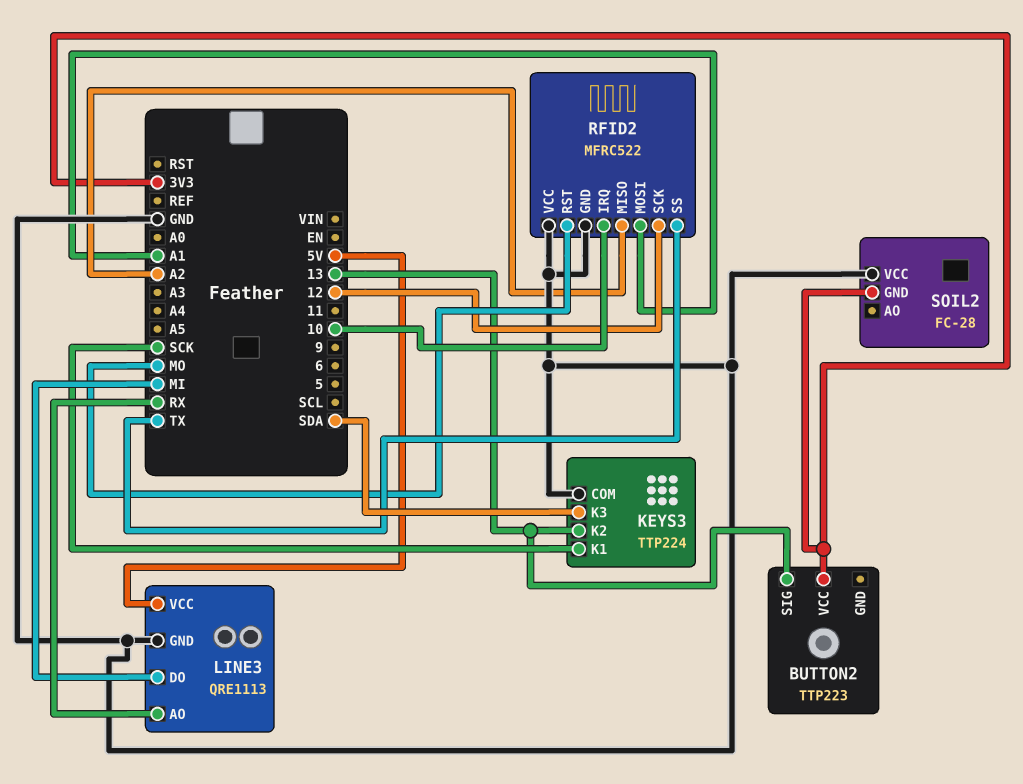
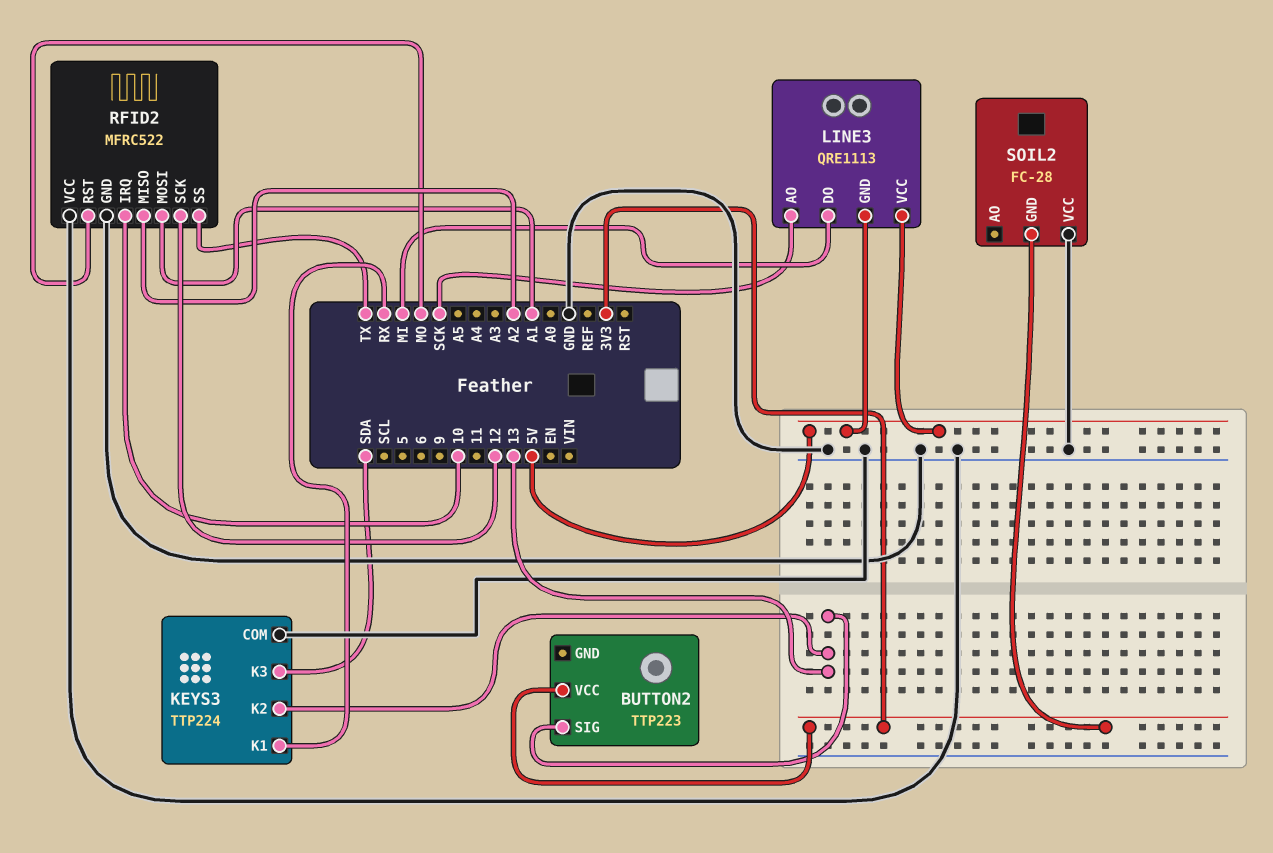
KEYS3 pin K1: SCK -> RX
LINE3 pin AO: RX -> SCK
LINE3 pin GND: GND -> 5V

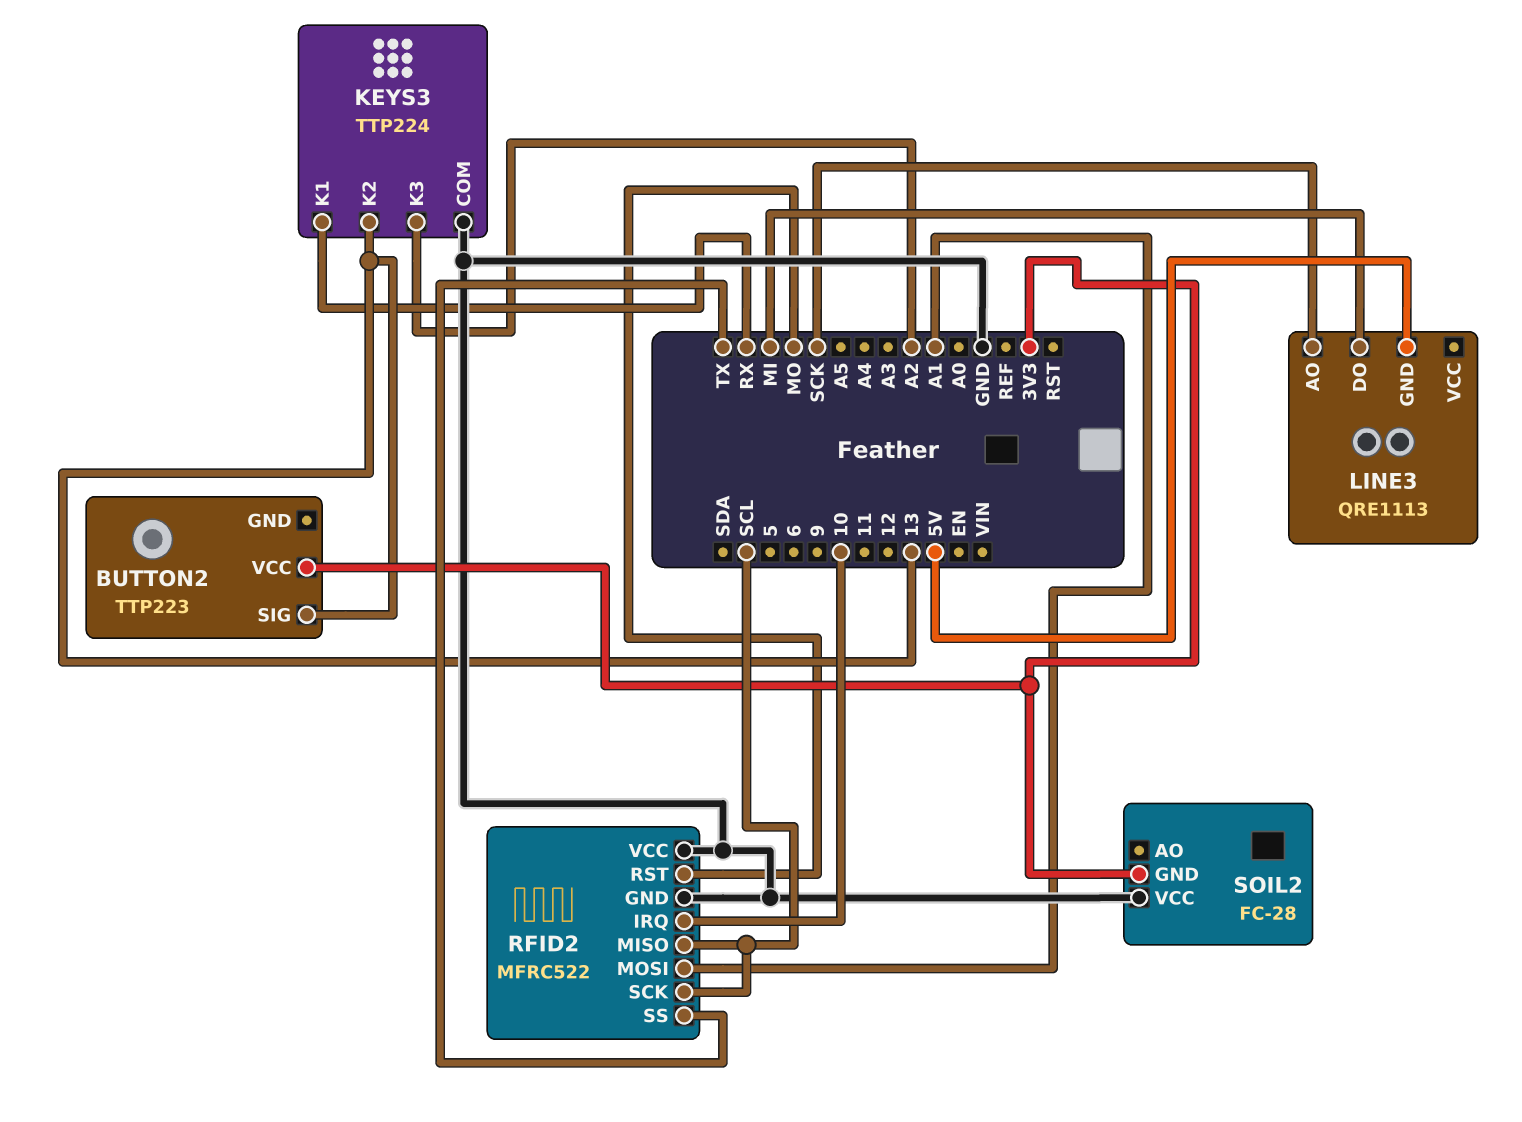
KEYS3 pin K3: SDA -> A2
LINE3 pin VCC: 5V -> none
RFID2 pin MISO: A2 -> SCL
RFID2 pin SCK: 12 -> SCL

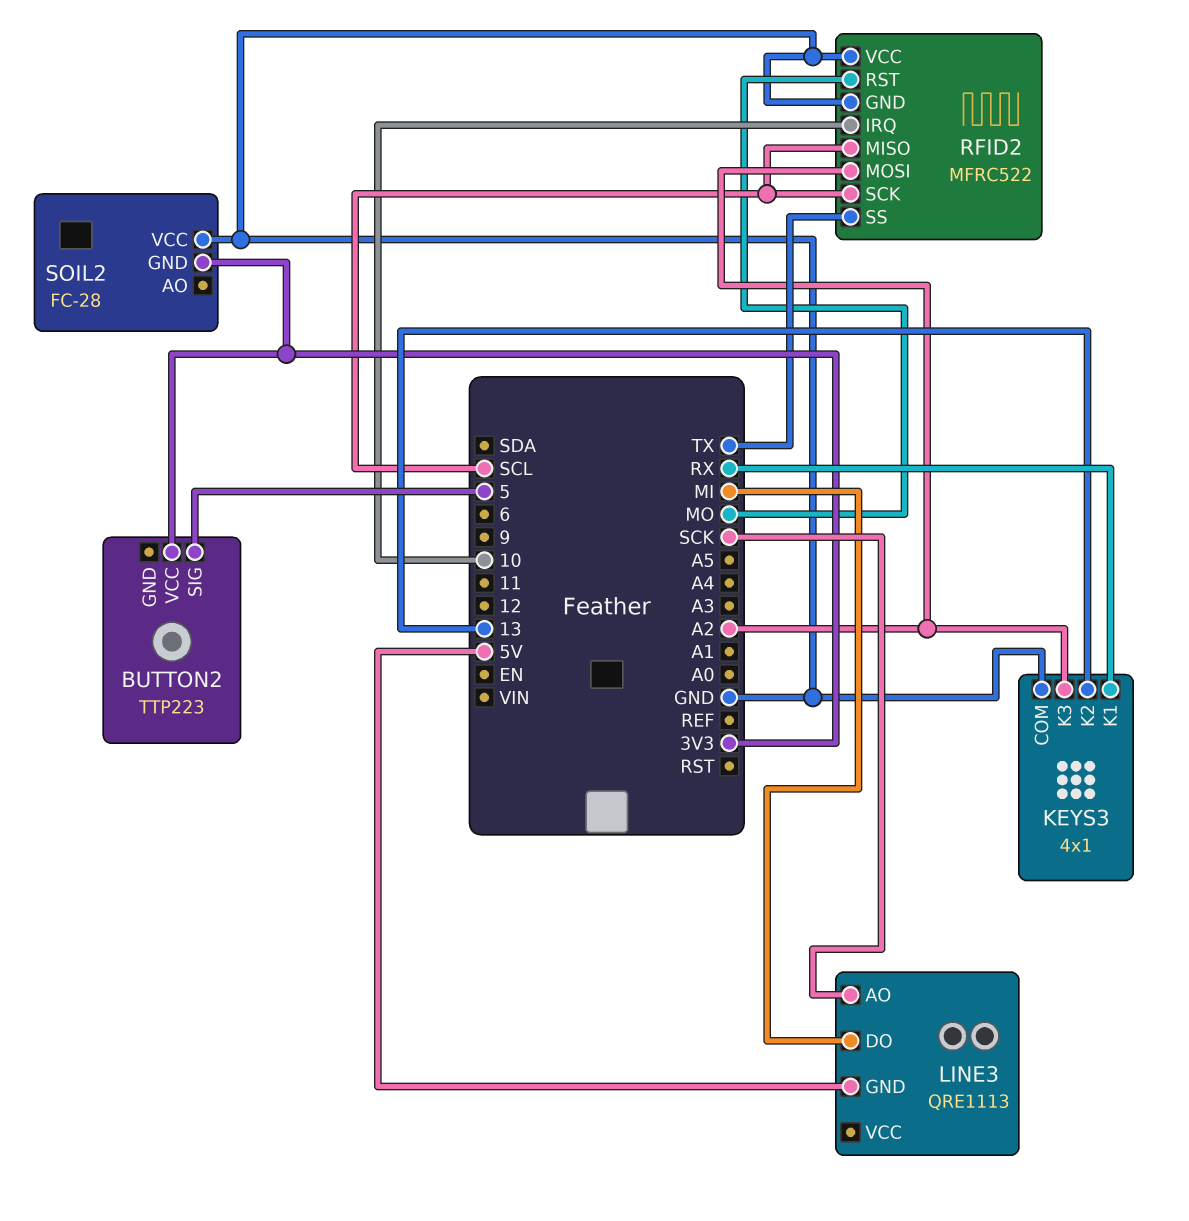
BUTTON2 pin SIG: 13 -> 5
KEYS3: TTP224 -> 4x1
RFID2 pin MOSI: A1 -> A2

